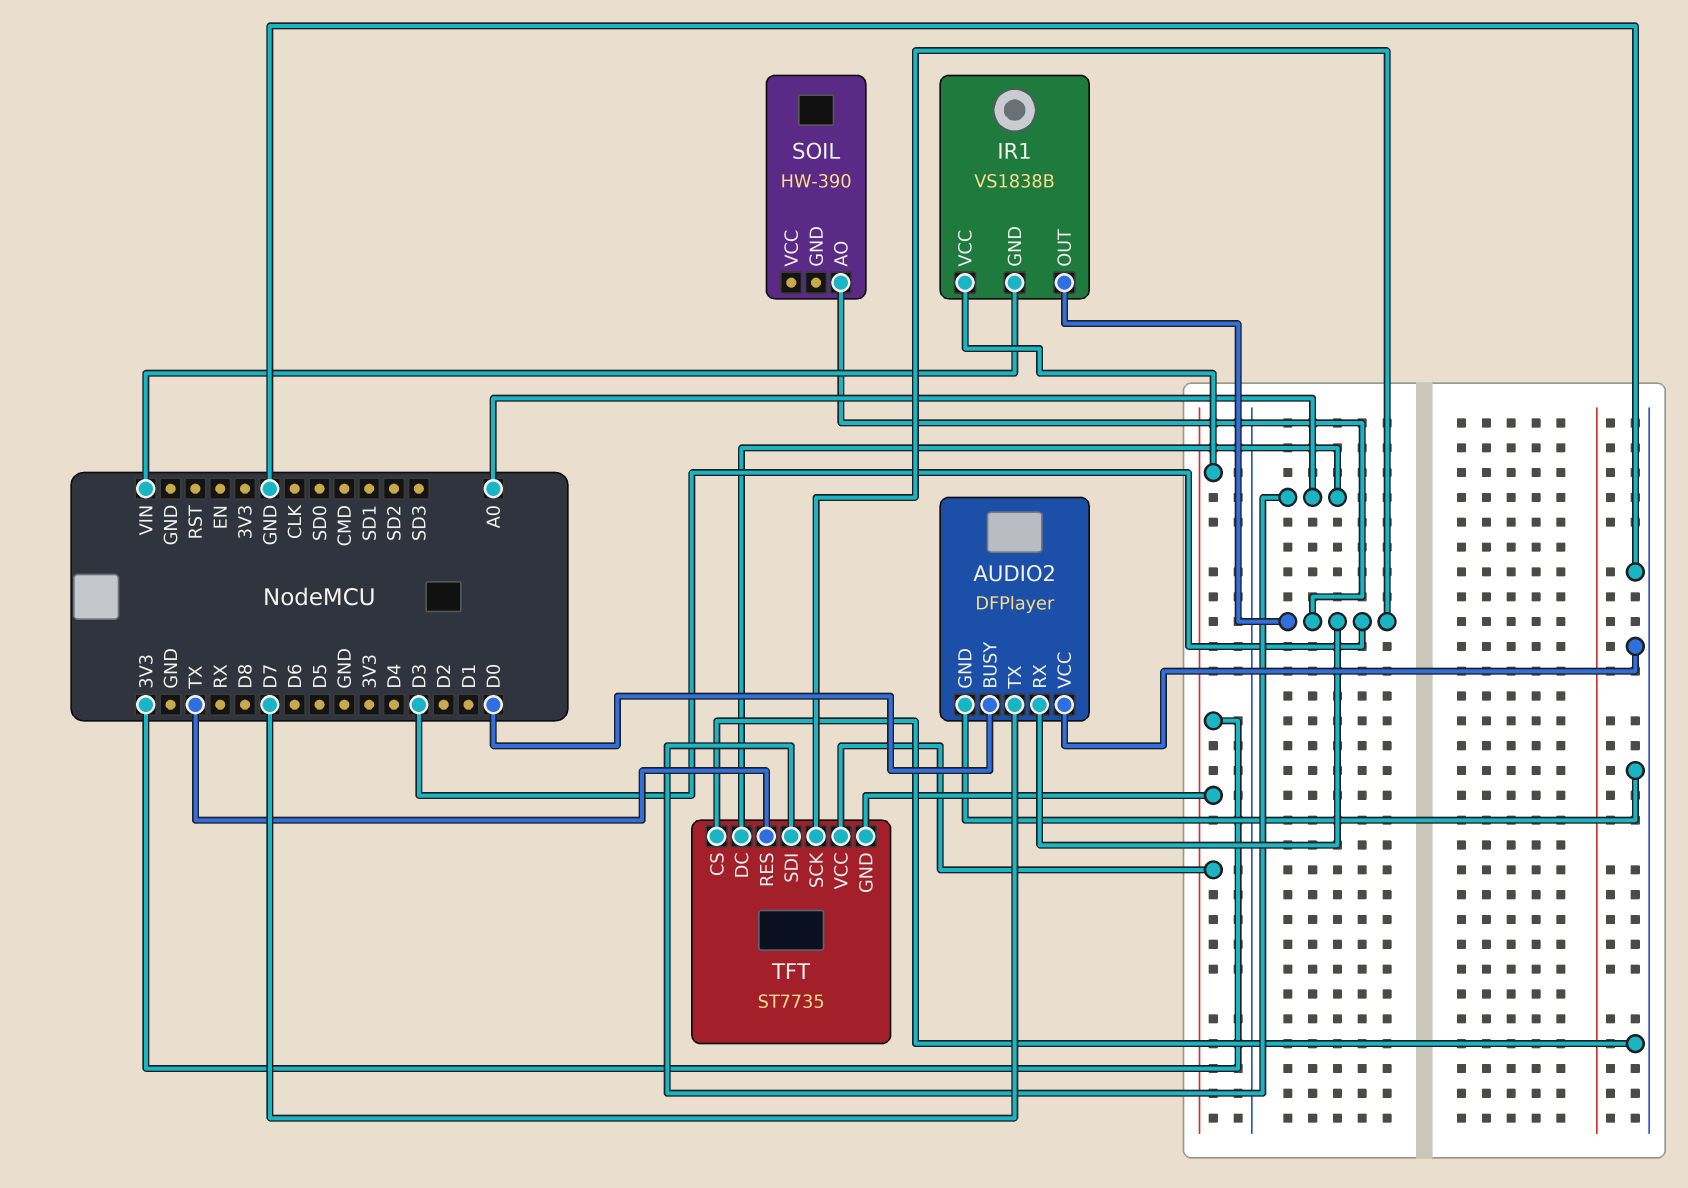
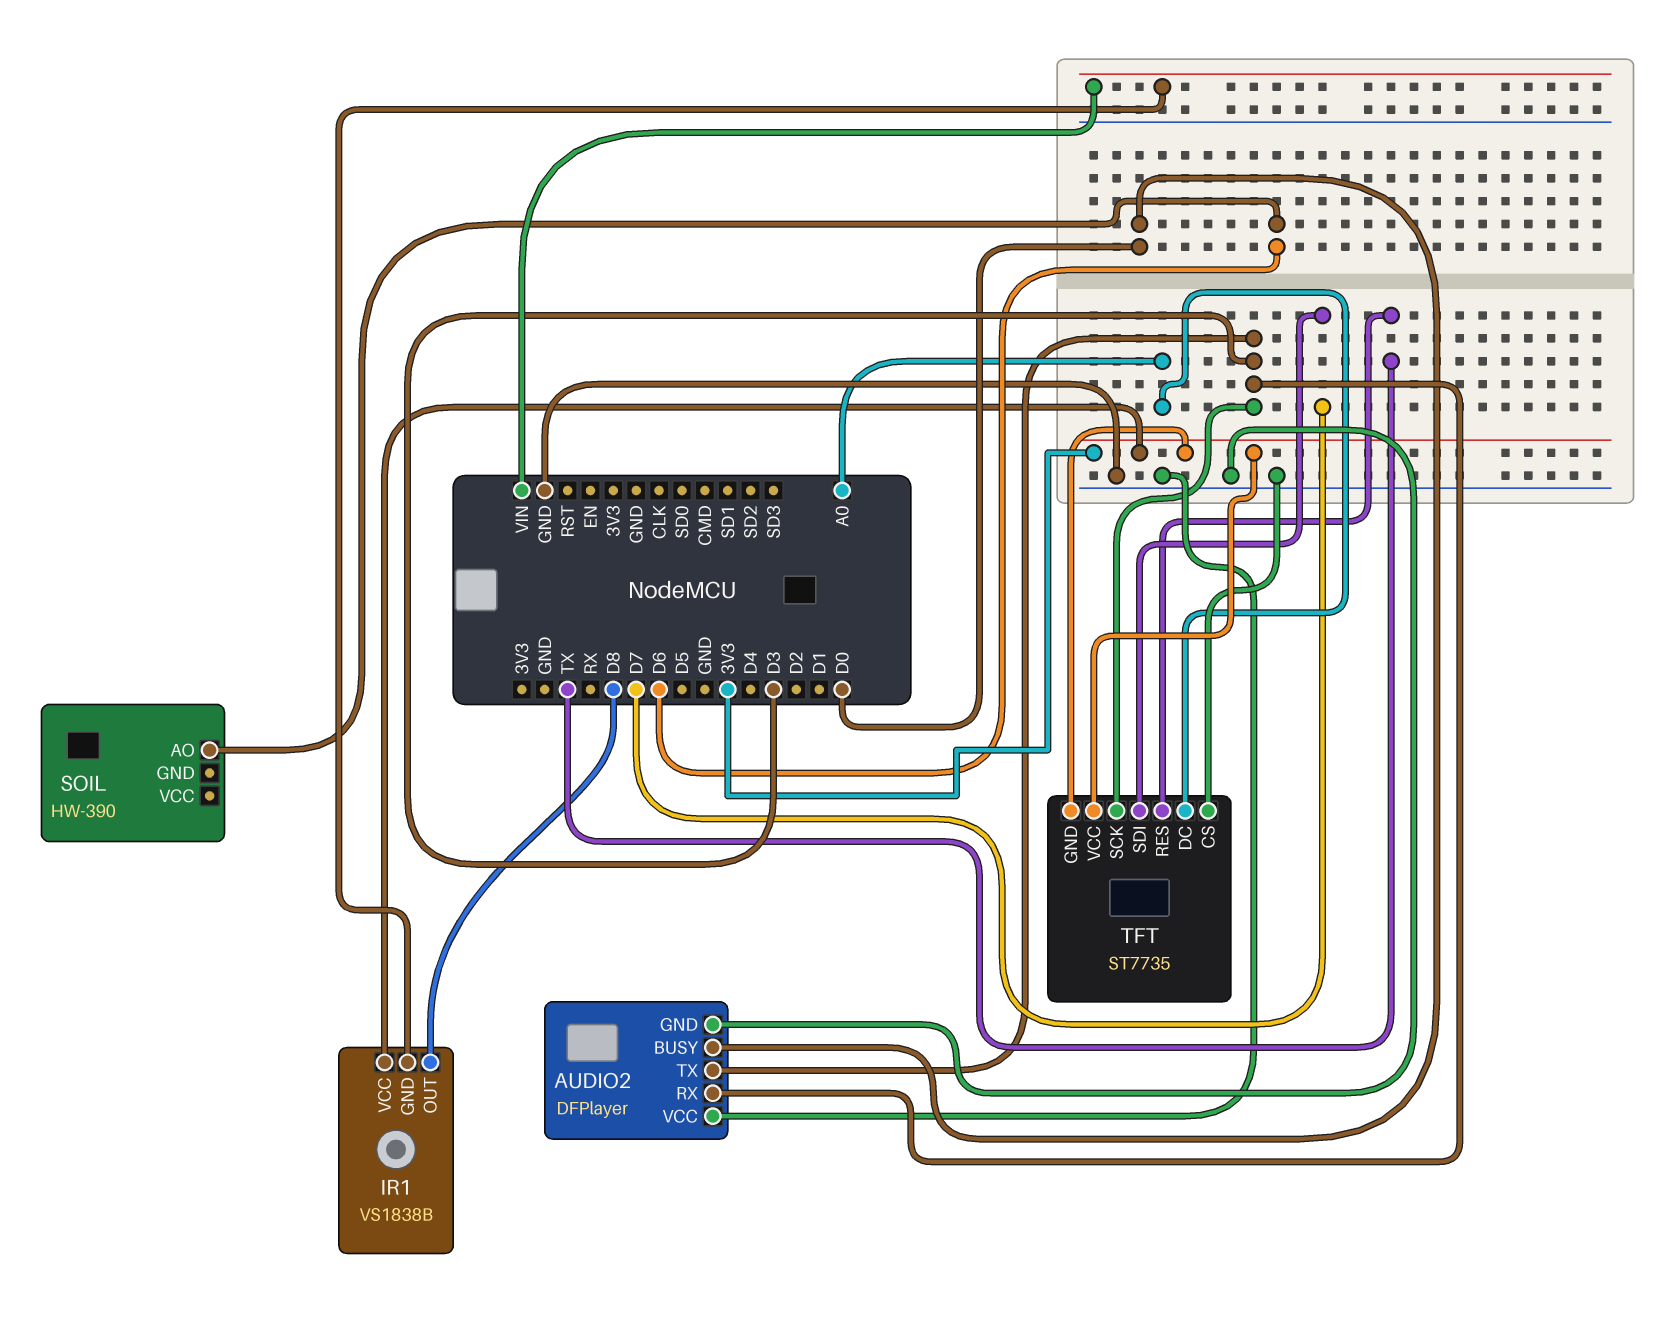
AUDIO2 pin TX: D7 -> D3
IR1 pin OUT: D3 -> D8
SOIL pin AO: D3 -> D6
TFT pin SDI: A0 -> D7

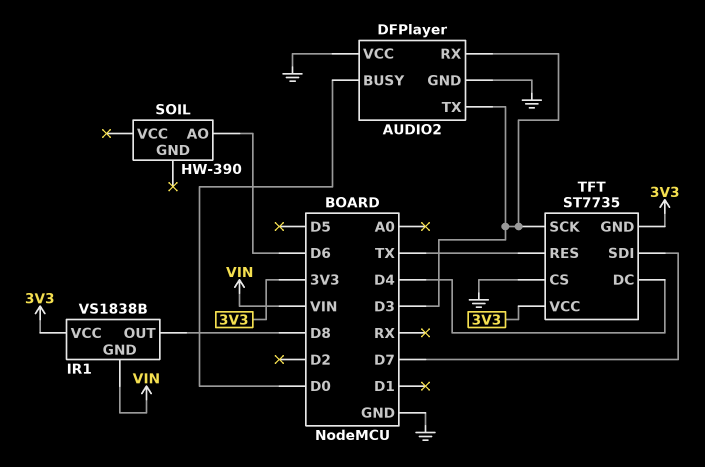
TFT pin DC: A0 -> D4

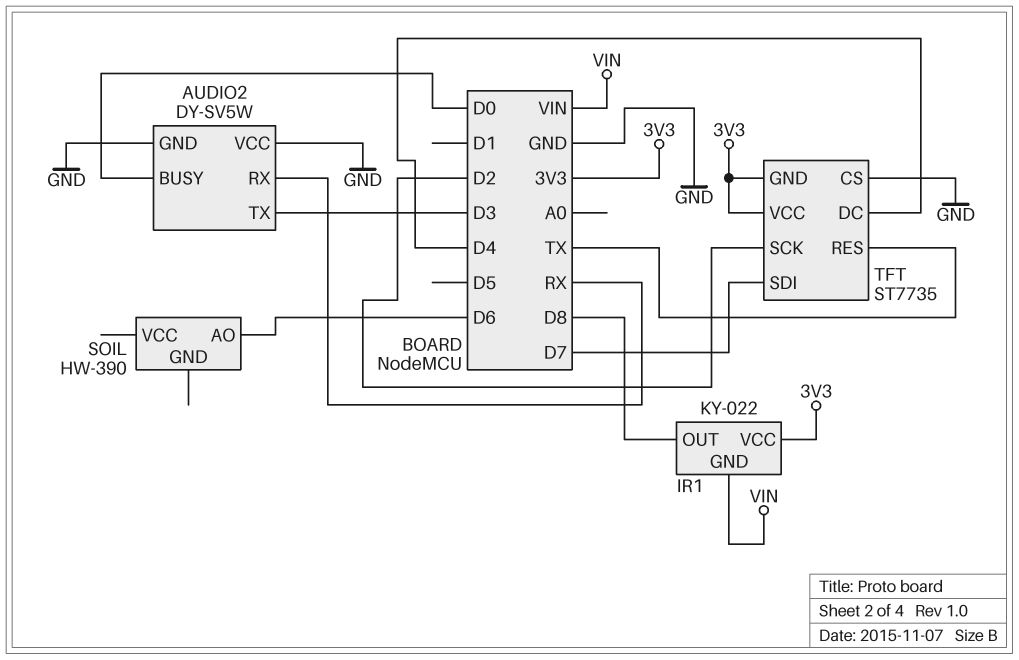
AUDIO2: DFPlayer -> DY-SV5W
AUDIO2 pin RX: D3 -> RX
IR1: VS1838B -> KY-022
TFT pin SCK: D3 -> D2

